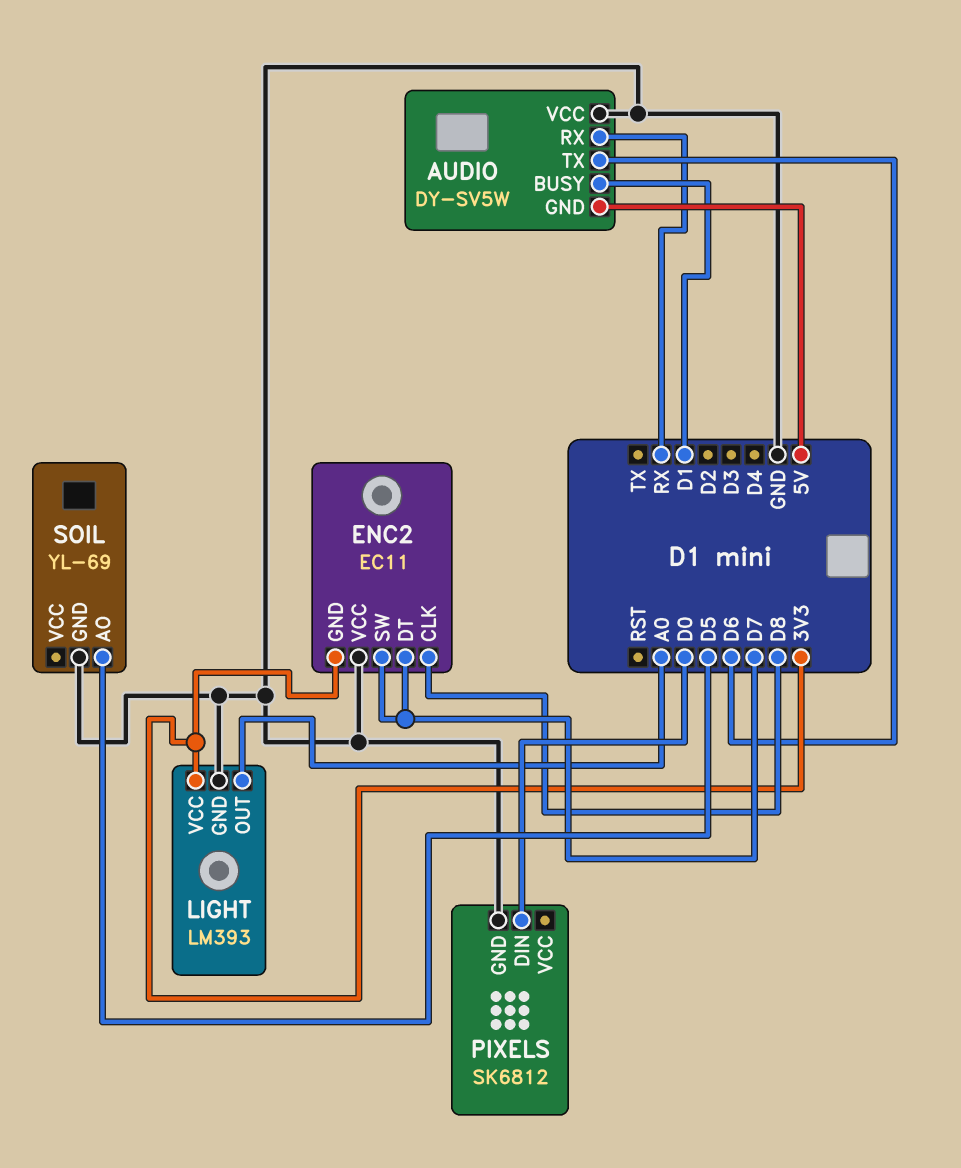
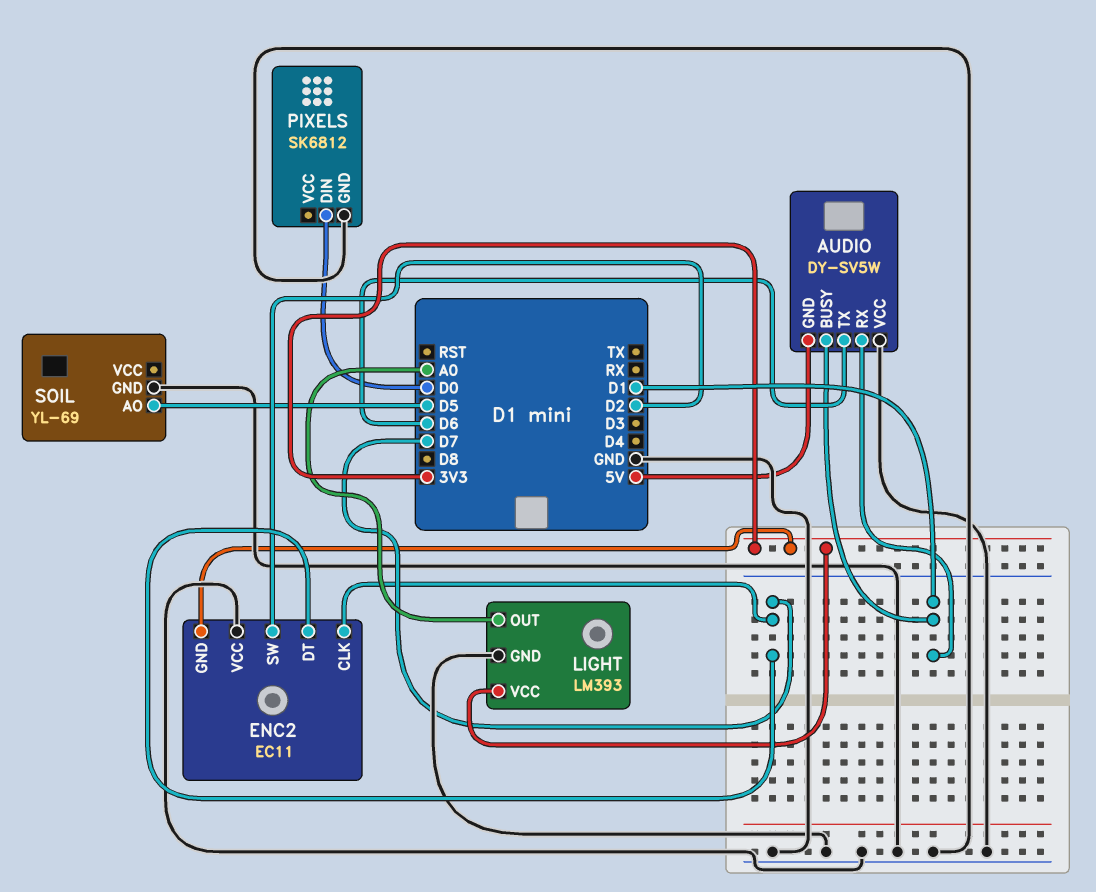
AUDIO pin RX: RX -> D1
ENC2 pin CLK: D8 -> D7
ENC2 pin SW: D7 -> D2

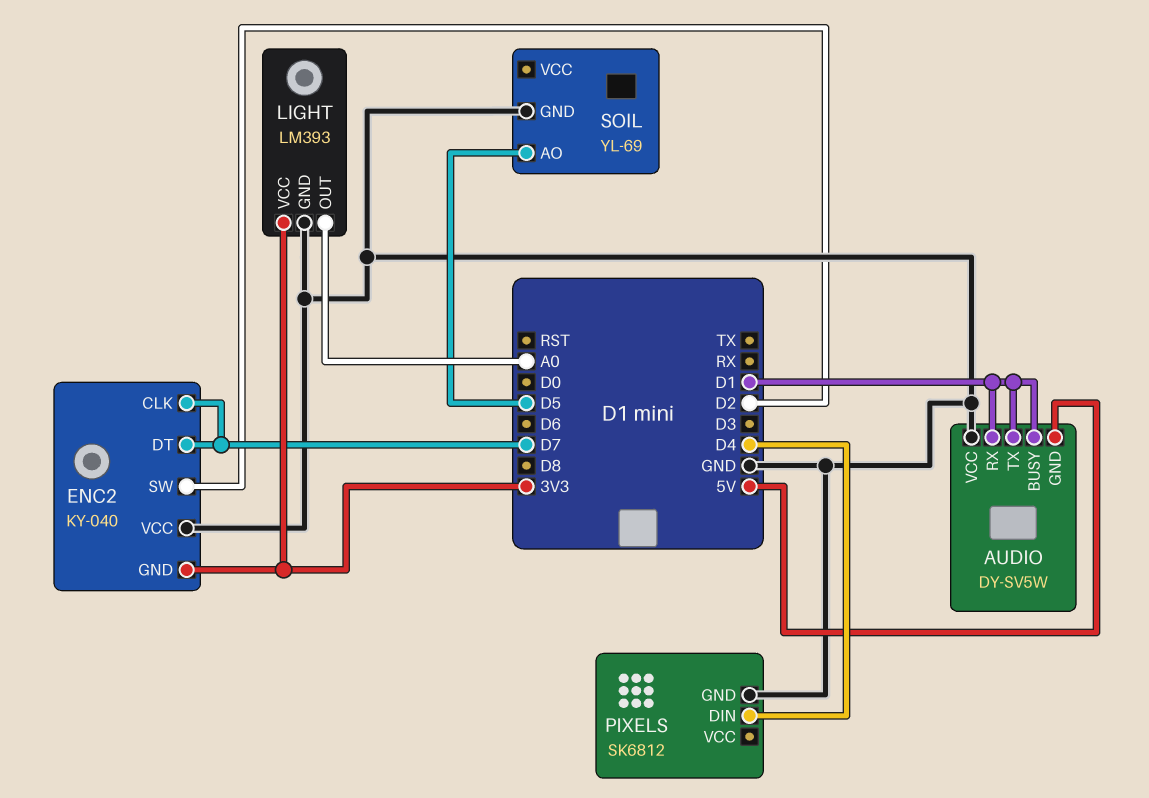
AUDIO pin TX: D6 -> D1
ENC2: EC11 -> KY-040
PIXELS pin DIN: D0 -> D4

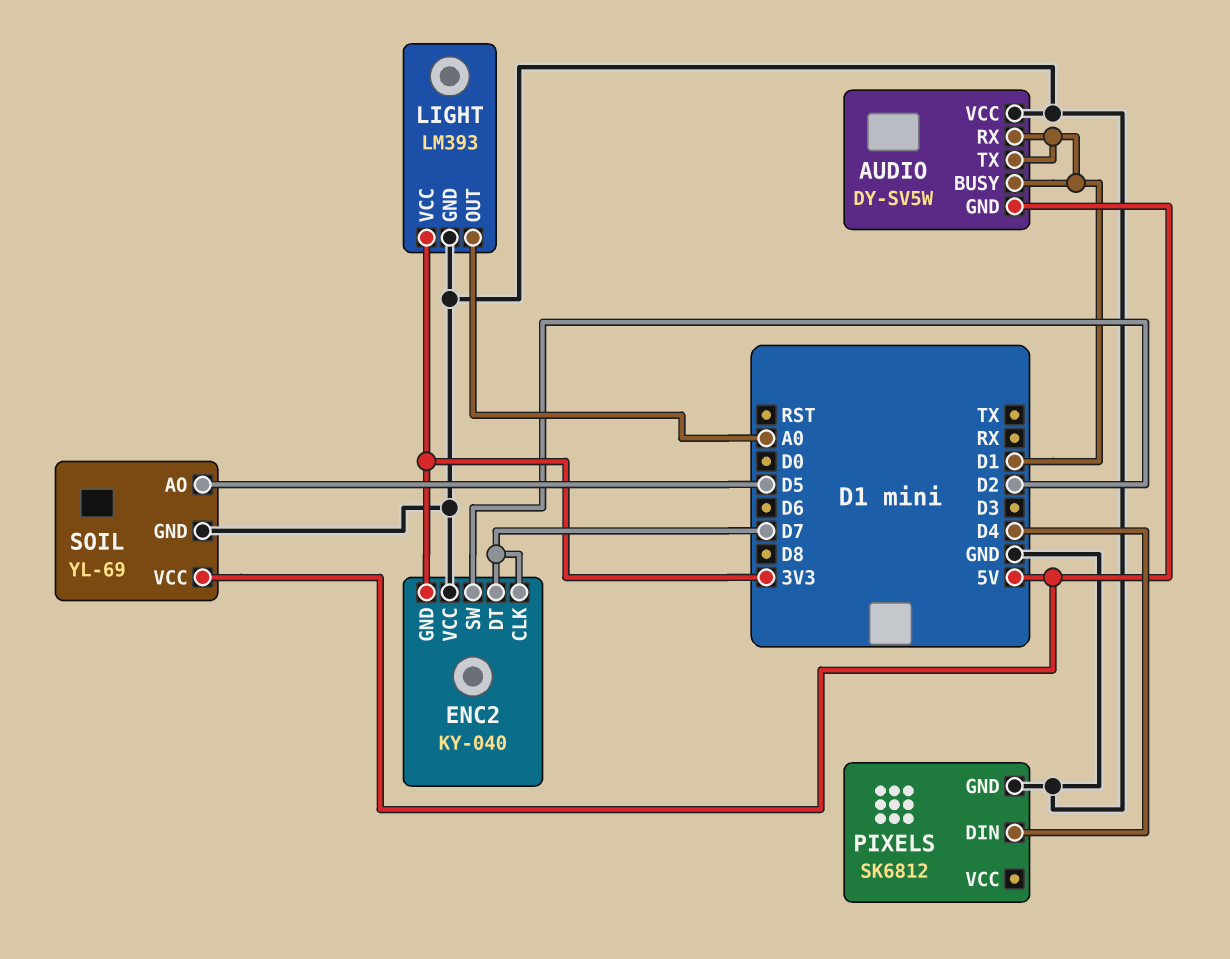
SOIL pin VCC: none -> 5V

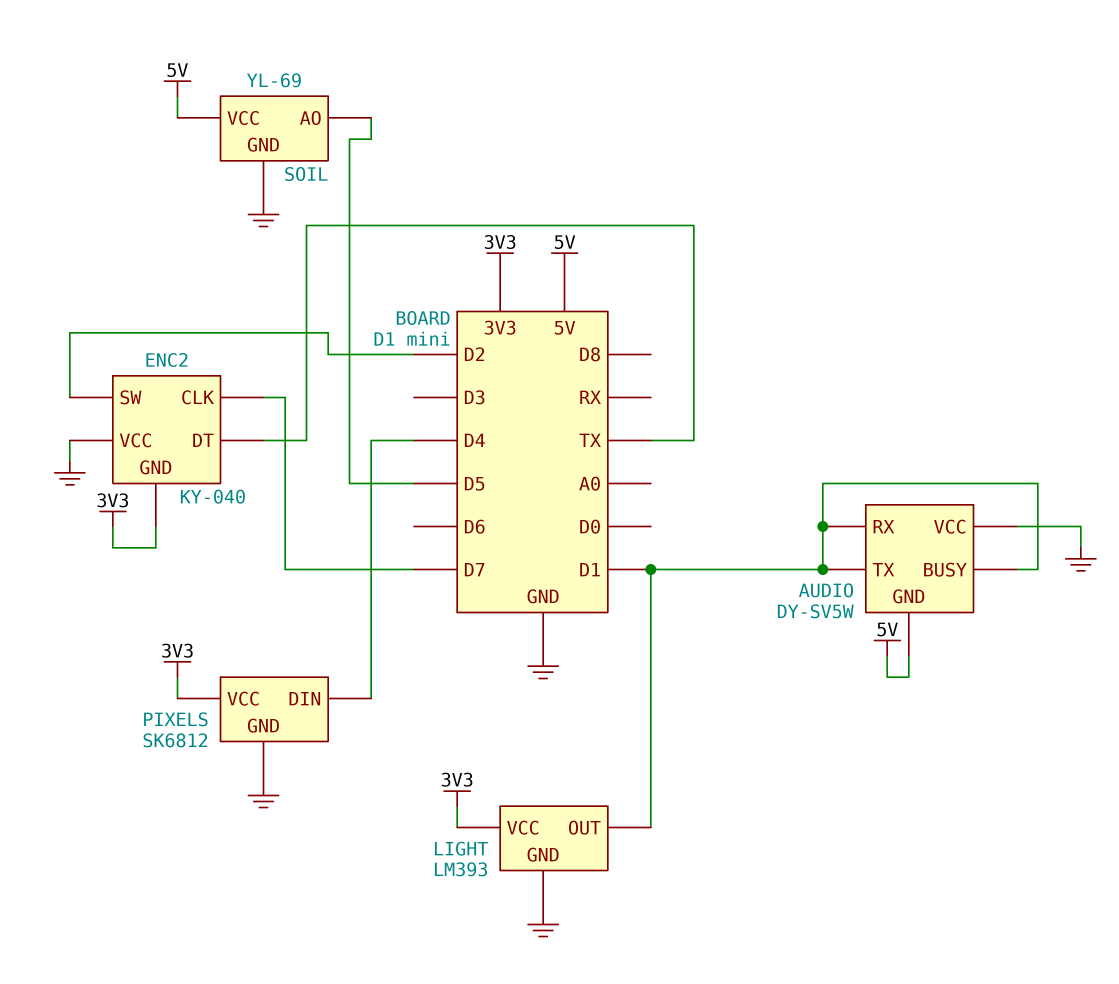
ENC2 pin DT: D7 -> TX
LIGHT pin OUT: A0 -> D1
PIXELS pin VCC: none -> 3V3

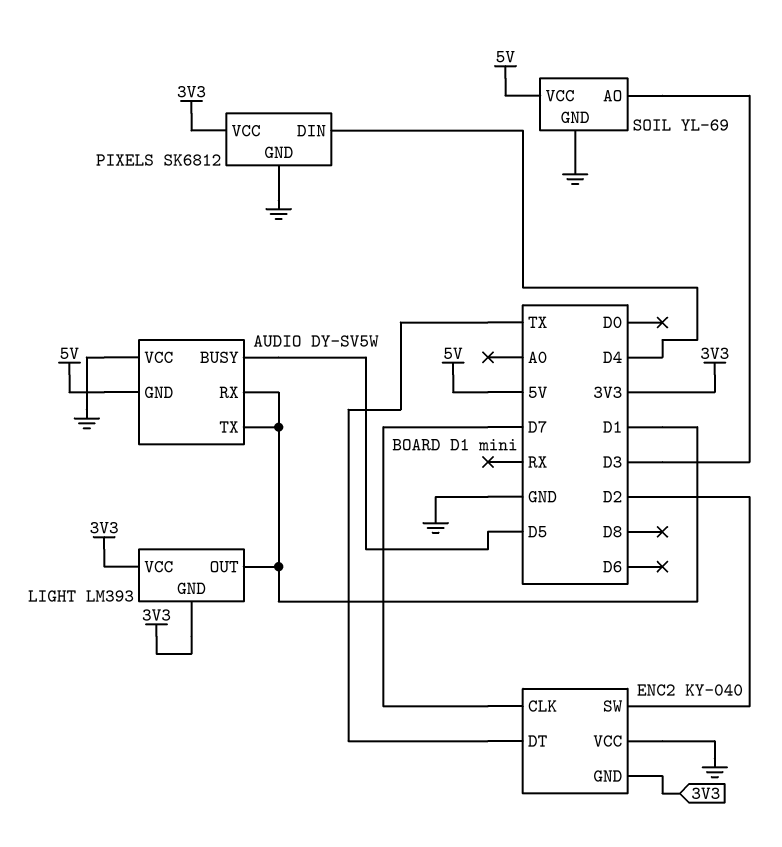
AUDIO pin BUSY: D1 -> D5
LIGHT pin GND: GND -> 3V3
SOIL pin AO: D5 -> D3

